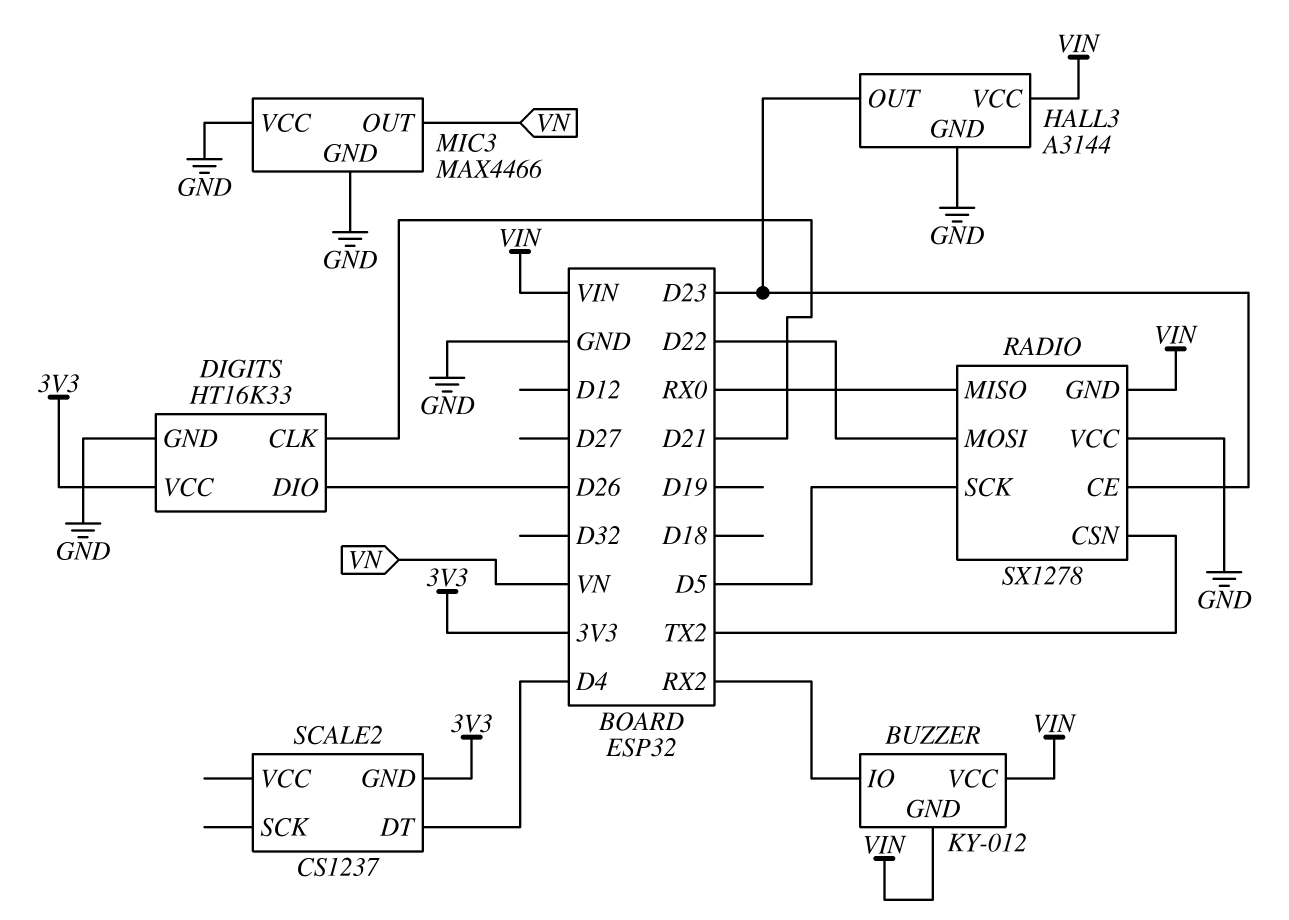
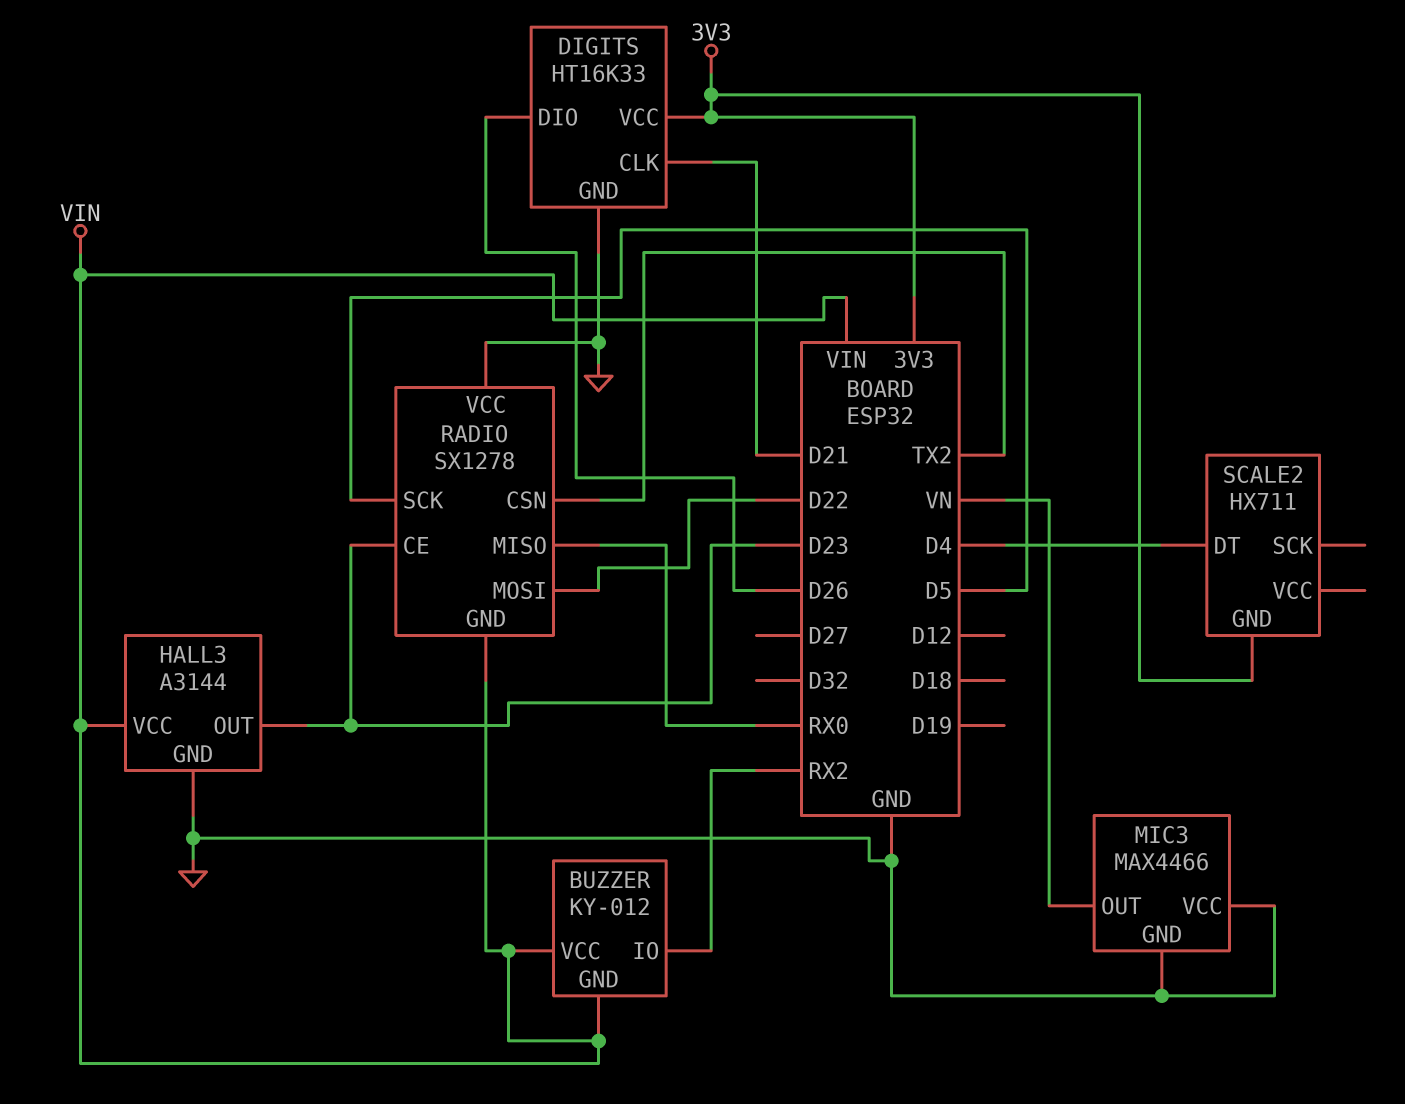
SCALE2: CS1237 -> HX711

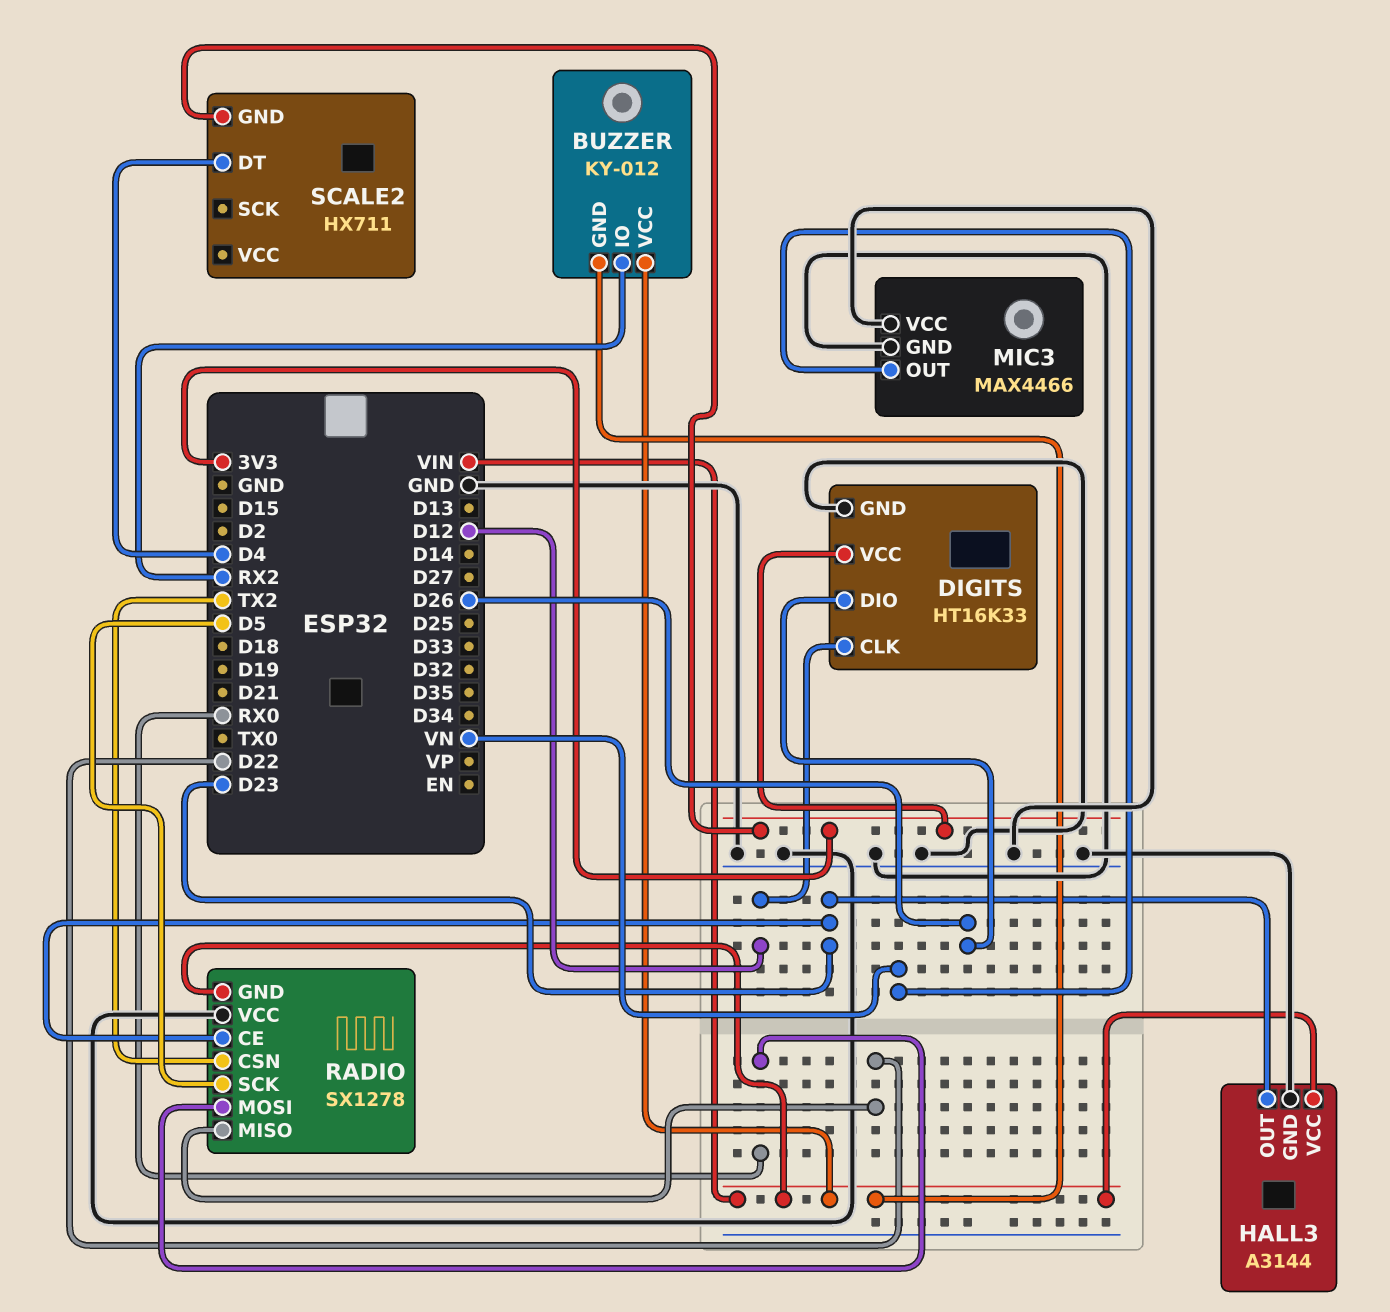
DIGITS pin CLK: D21 -> D12
RADIO pin MISO: RX0 -> D22
RADIO pin MOSI: D22 -> RX0

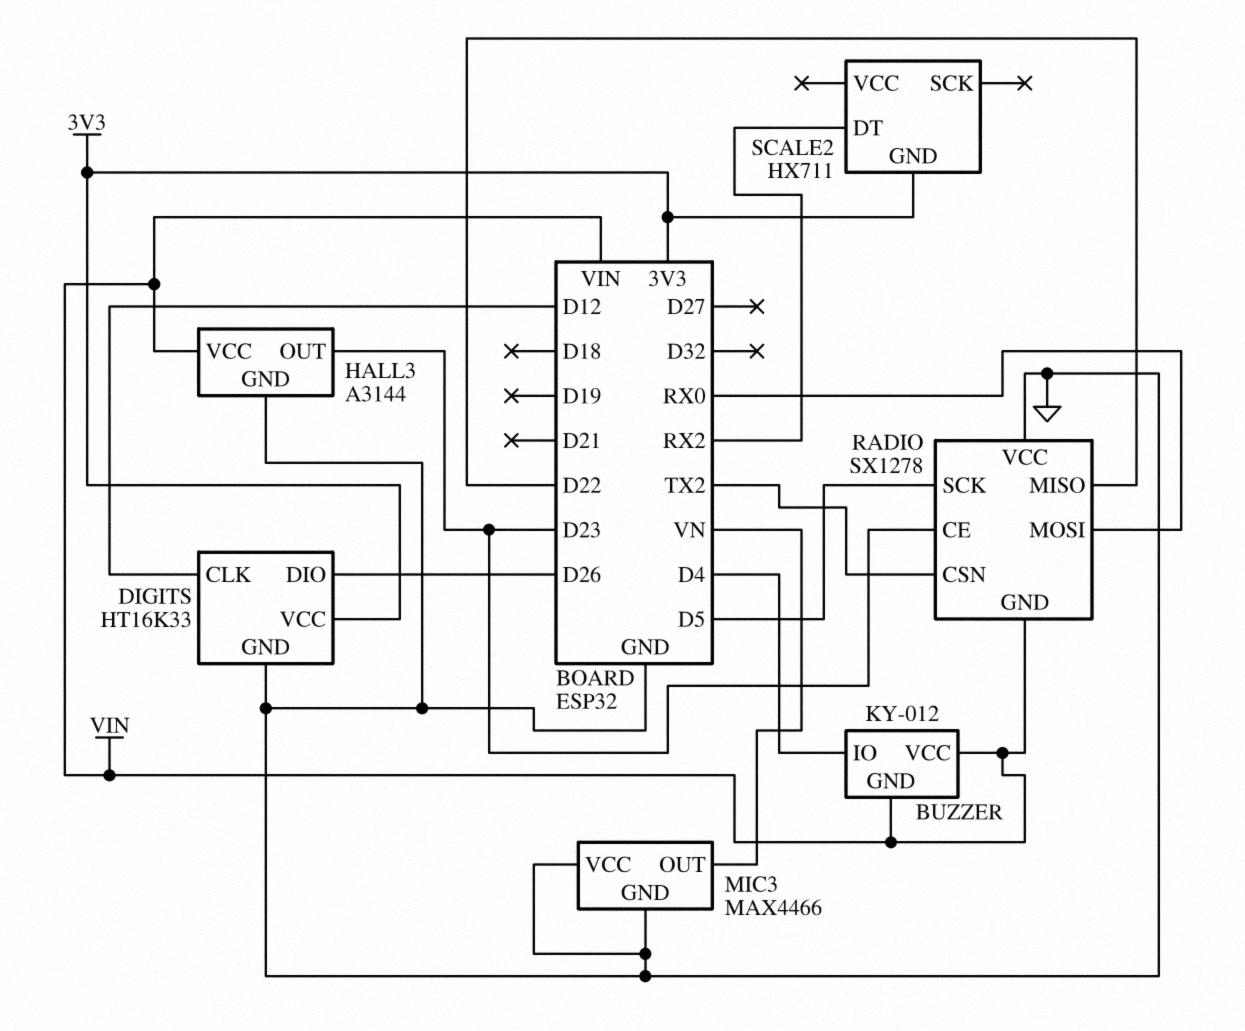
BUZZER pin IO: RX2 -> D4
SCALE2 pin DT: D4 -> RX2

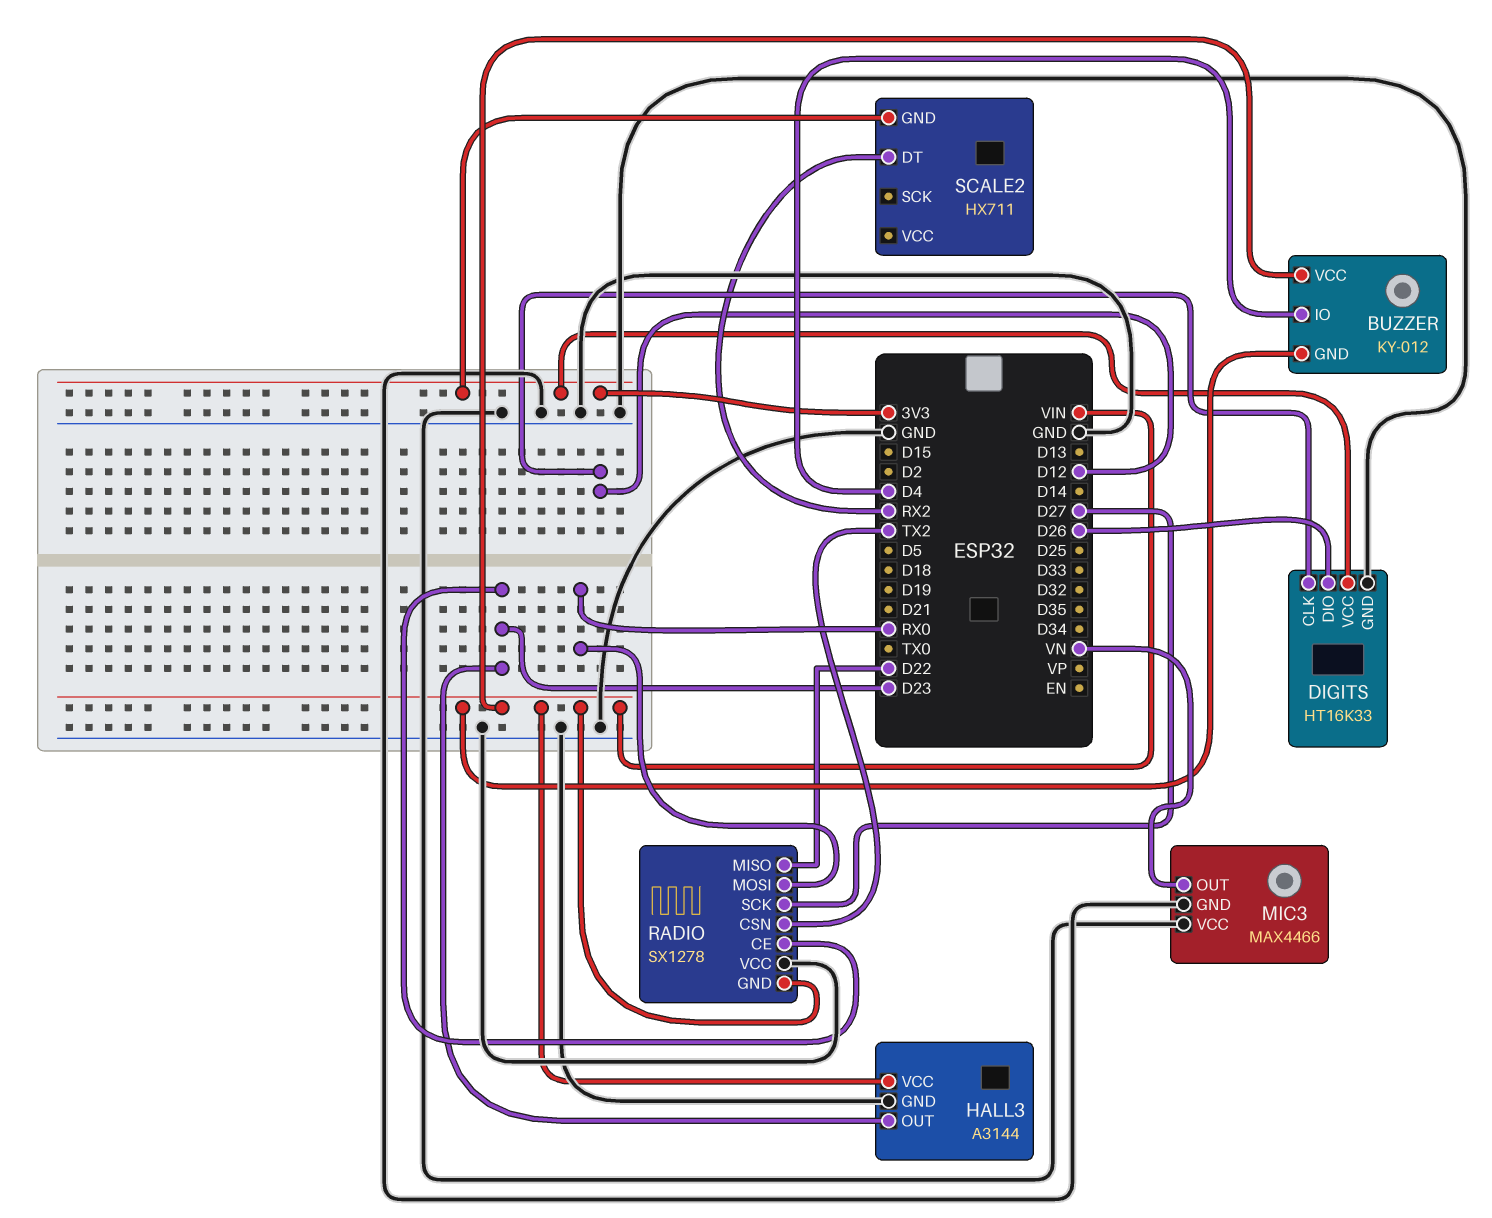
RADIO pin SCK: D5 -> D27

